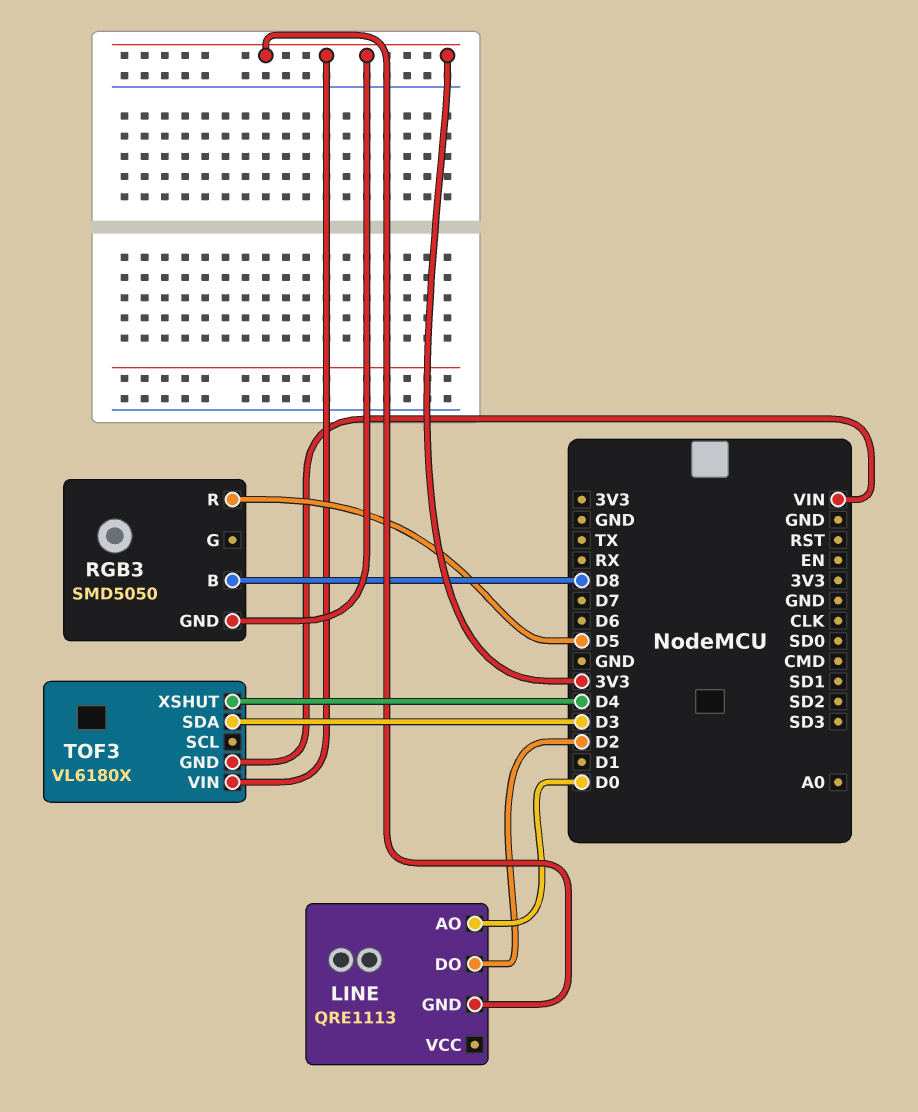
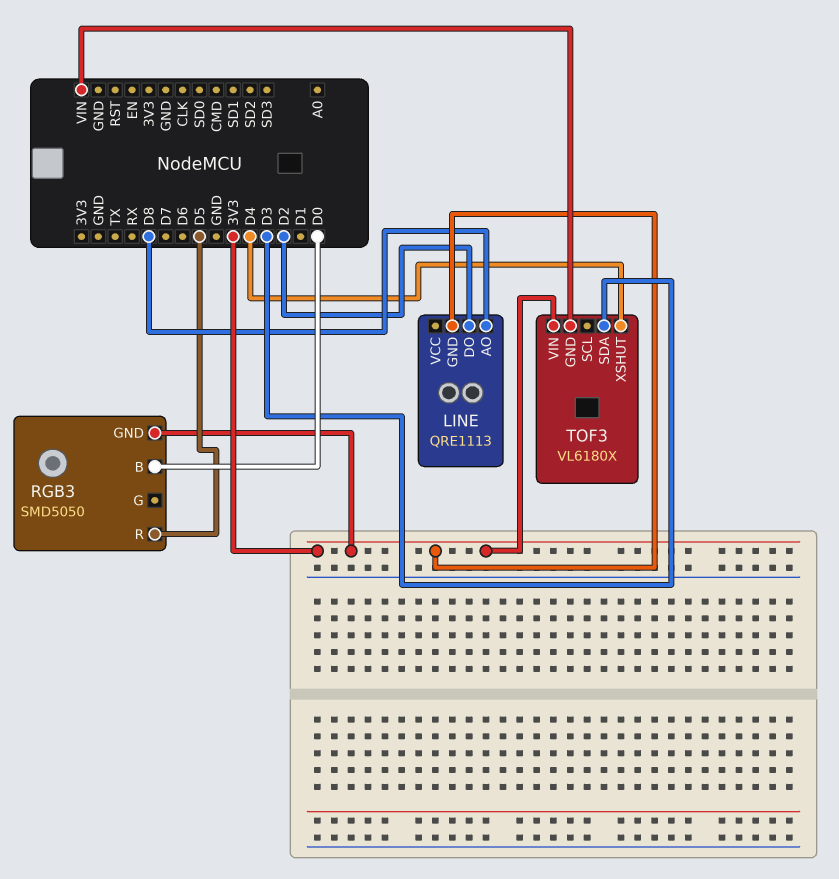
LINE pin AO: D0 -> D8
RGB3 pin B: D8 -> D0

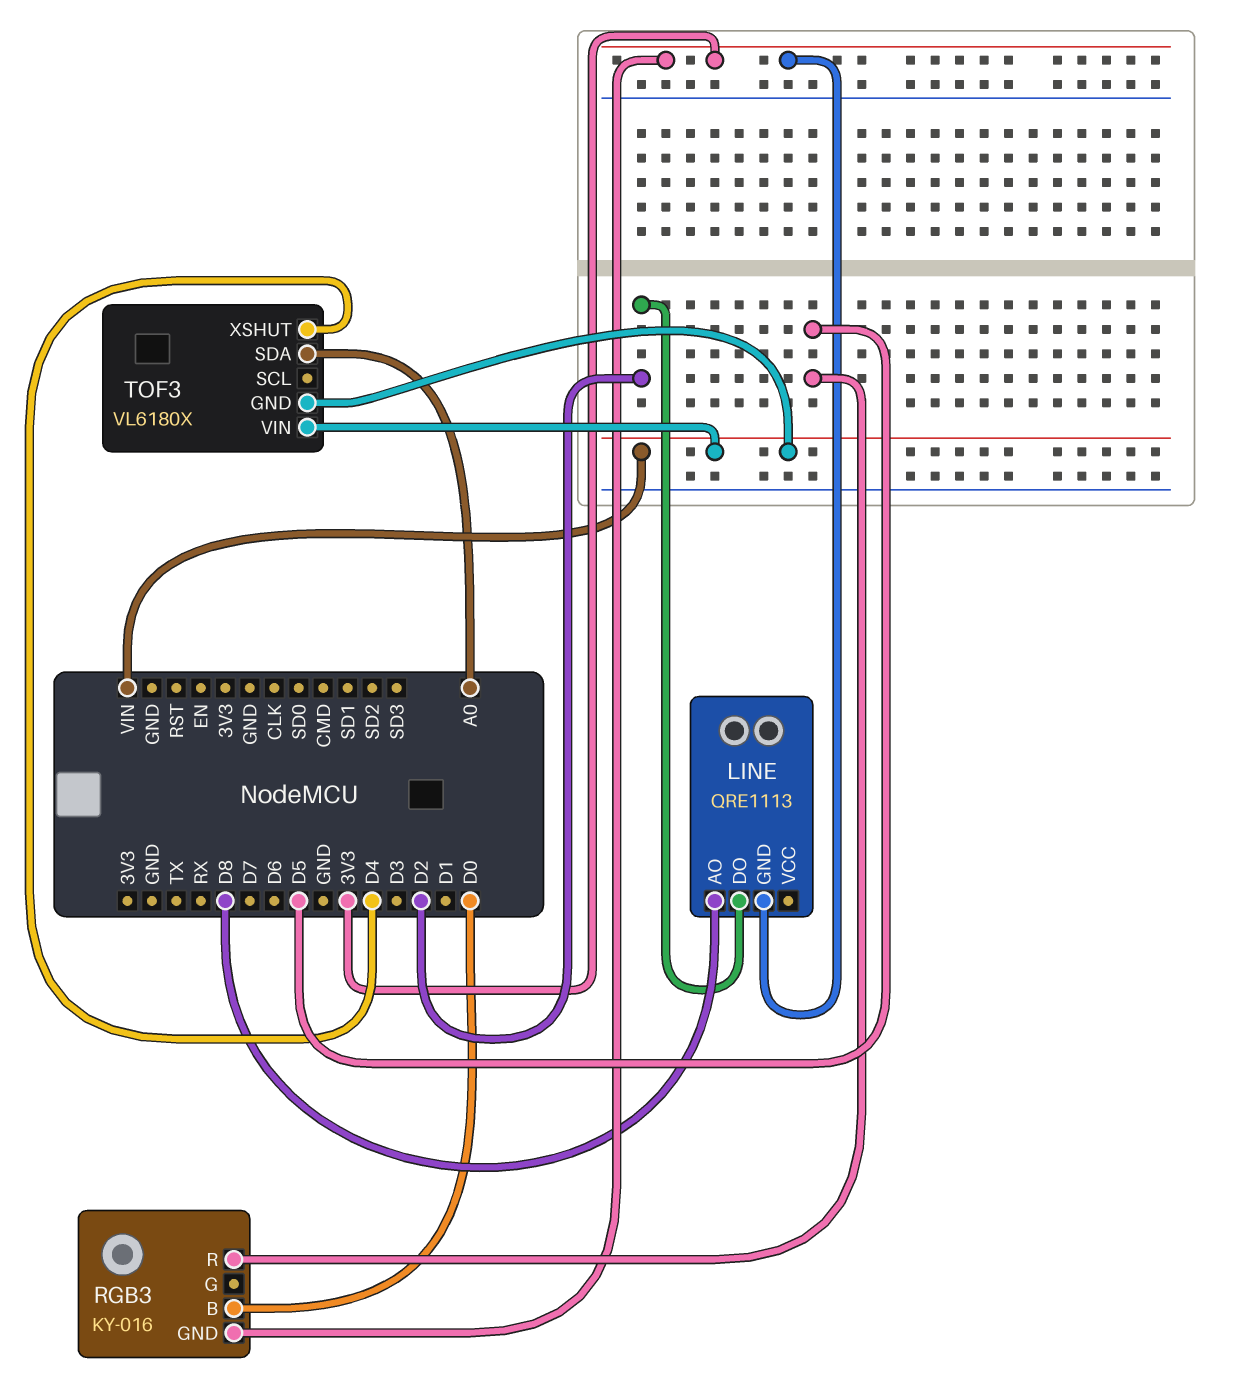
RGB3: SMD5050 -> KY-016
TOF3 pin SDA: D3 -> A0
TOF3 pin VIN: 3V3 -> VIN

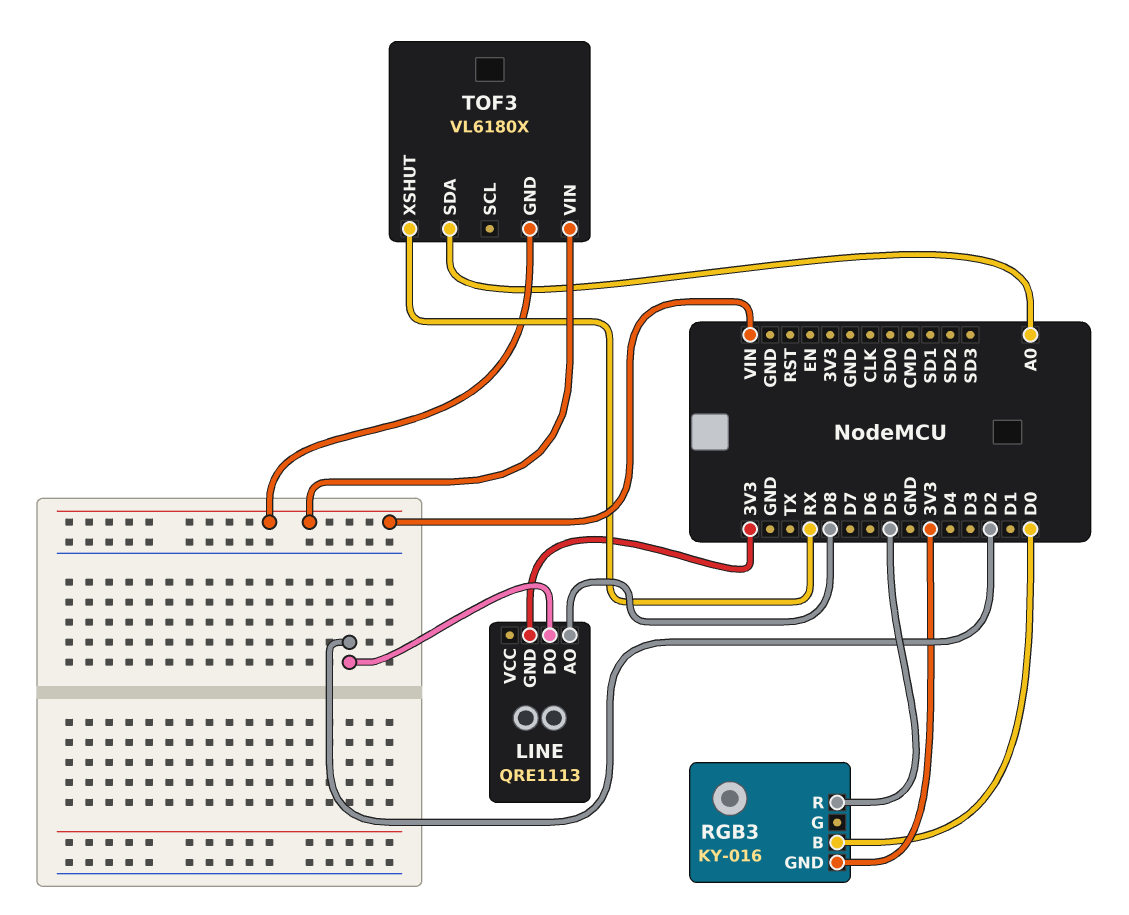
TOF3 pin XSHUT: D4 -> RX

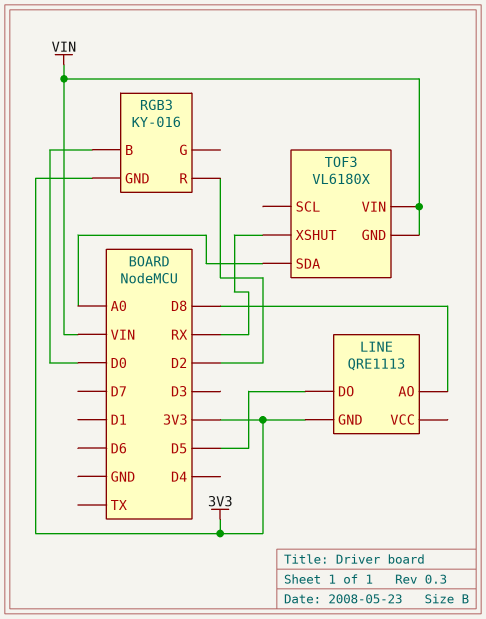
LINE pin DO: D2 -> D5
RGB3 pin R: D5 -> D2

